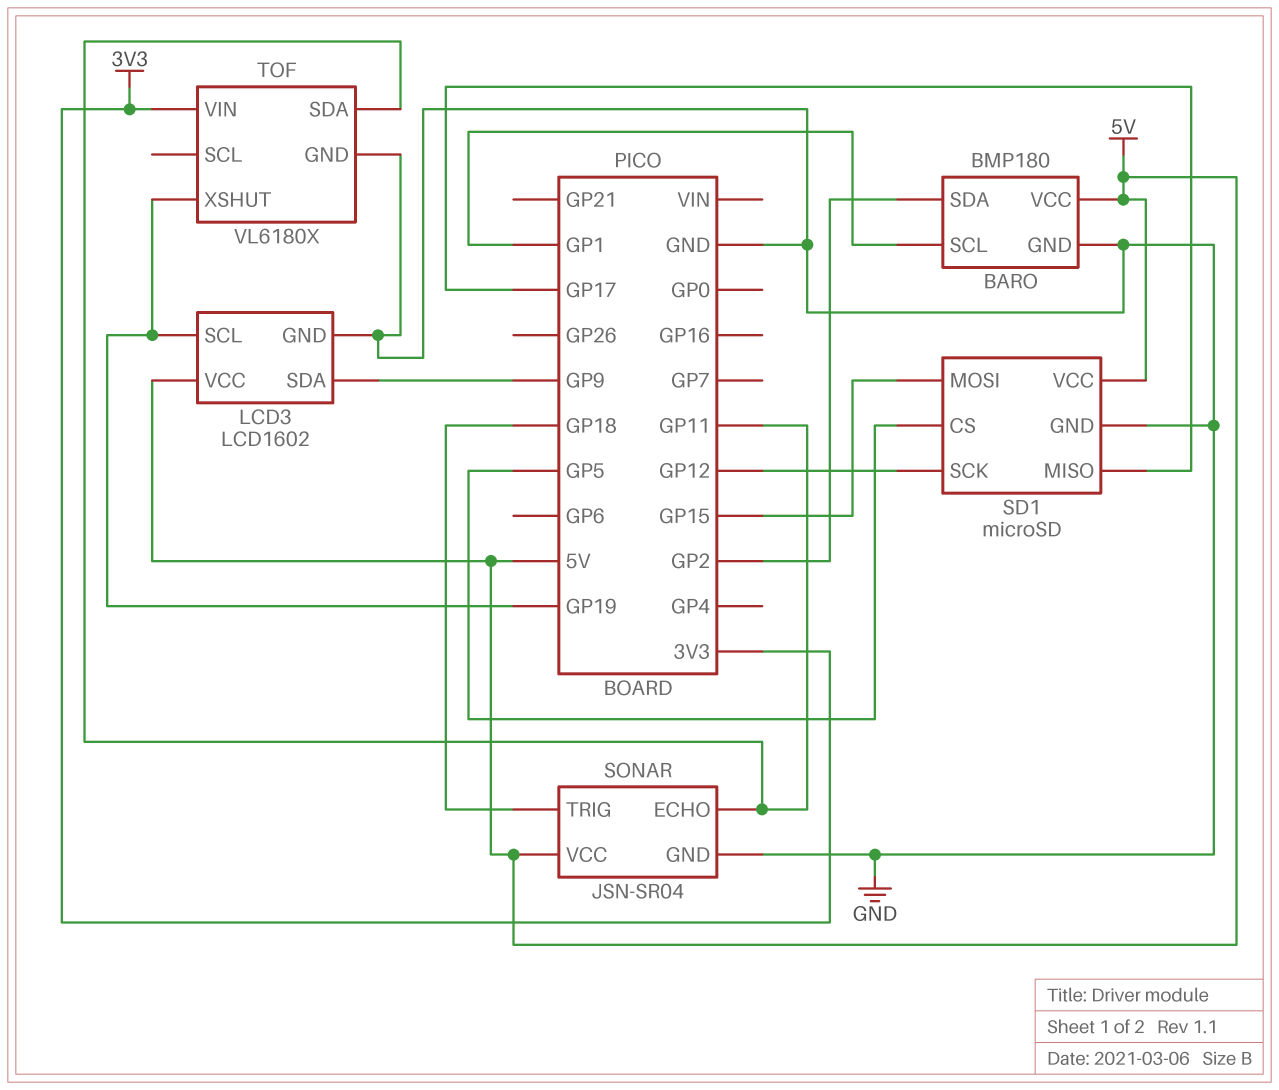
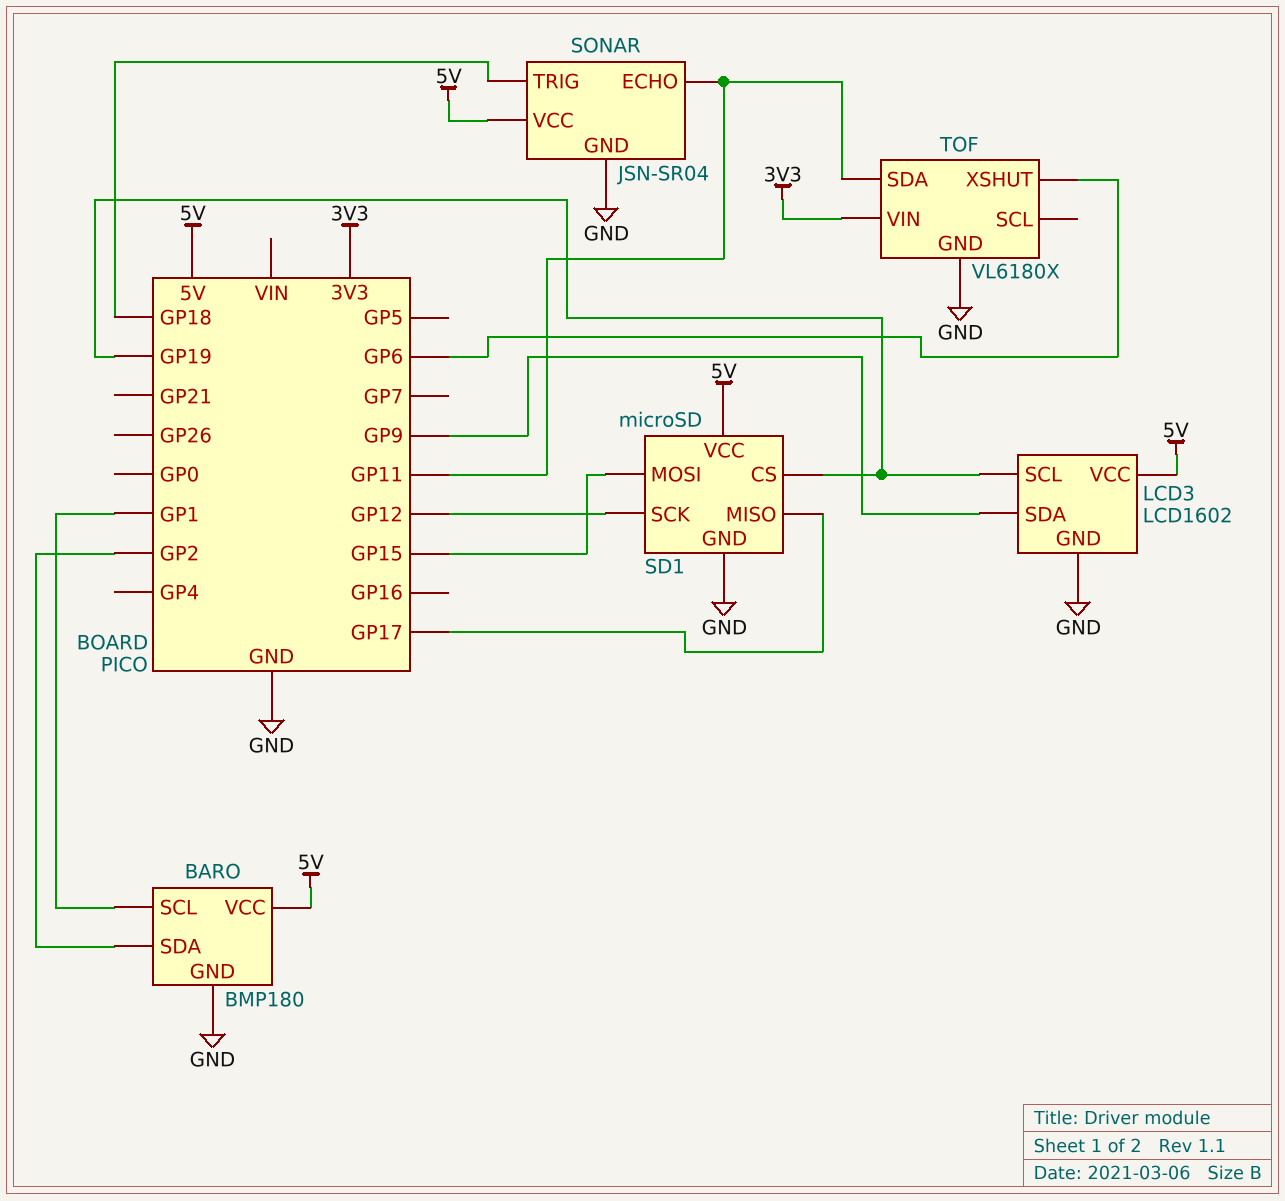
SD1 pin CS: GP5 -> GP19
TOF pin XSHUT: GP19 -> GP6

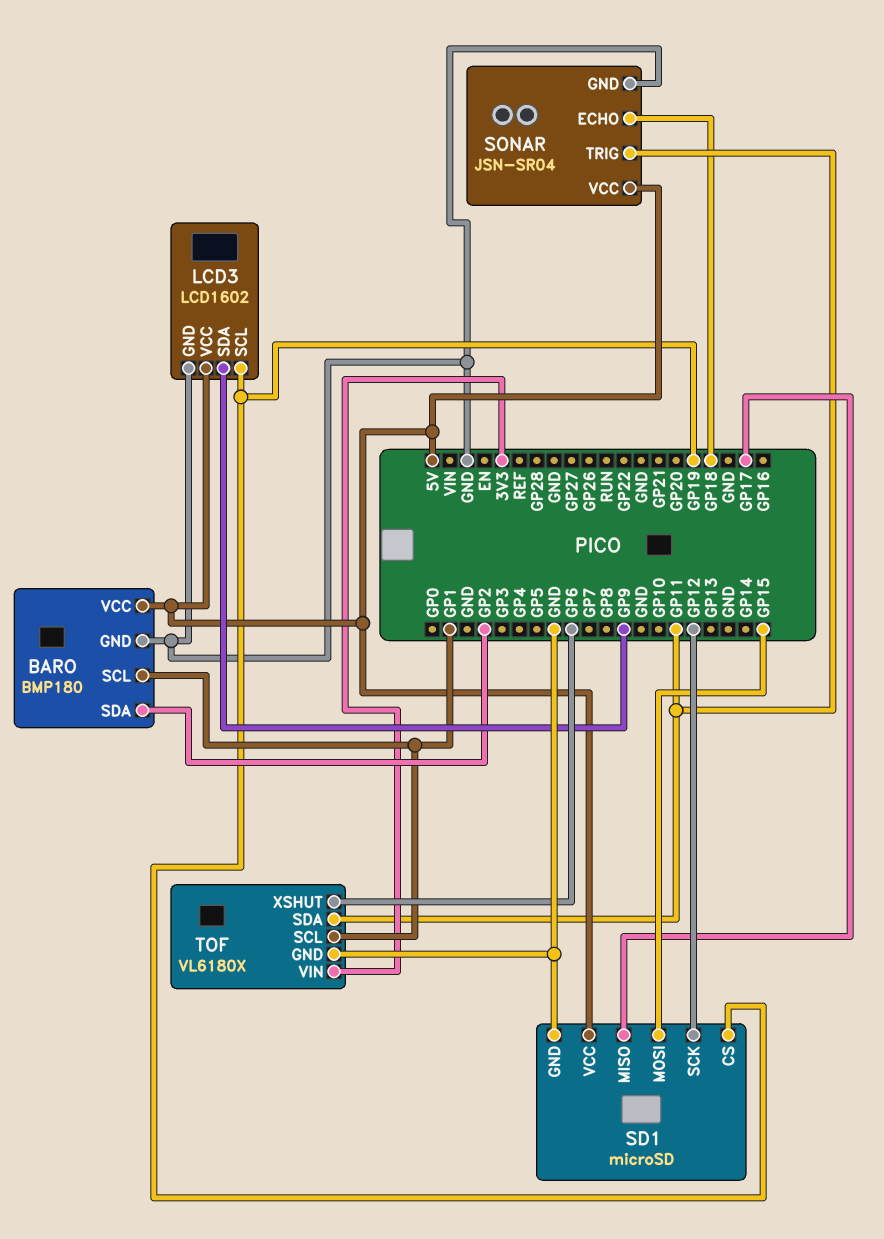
SONAR pin ECHO: GP11 -> GP18
SONAR pin TRIG: GP18 -> GP11
TOF pin SCL: none -> GP1

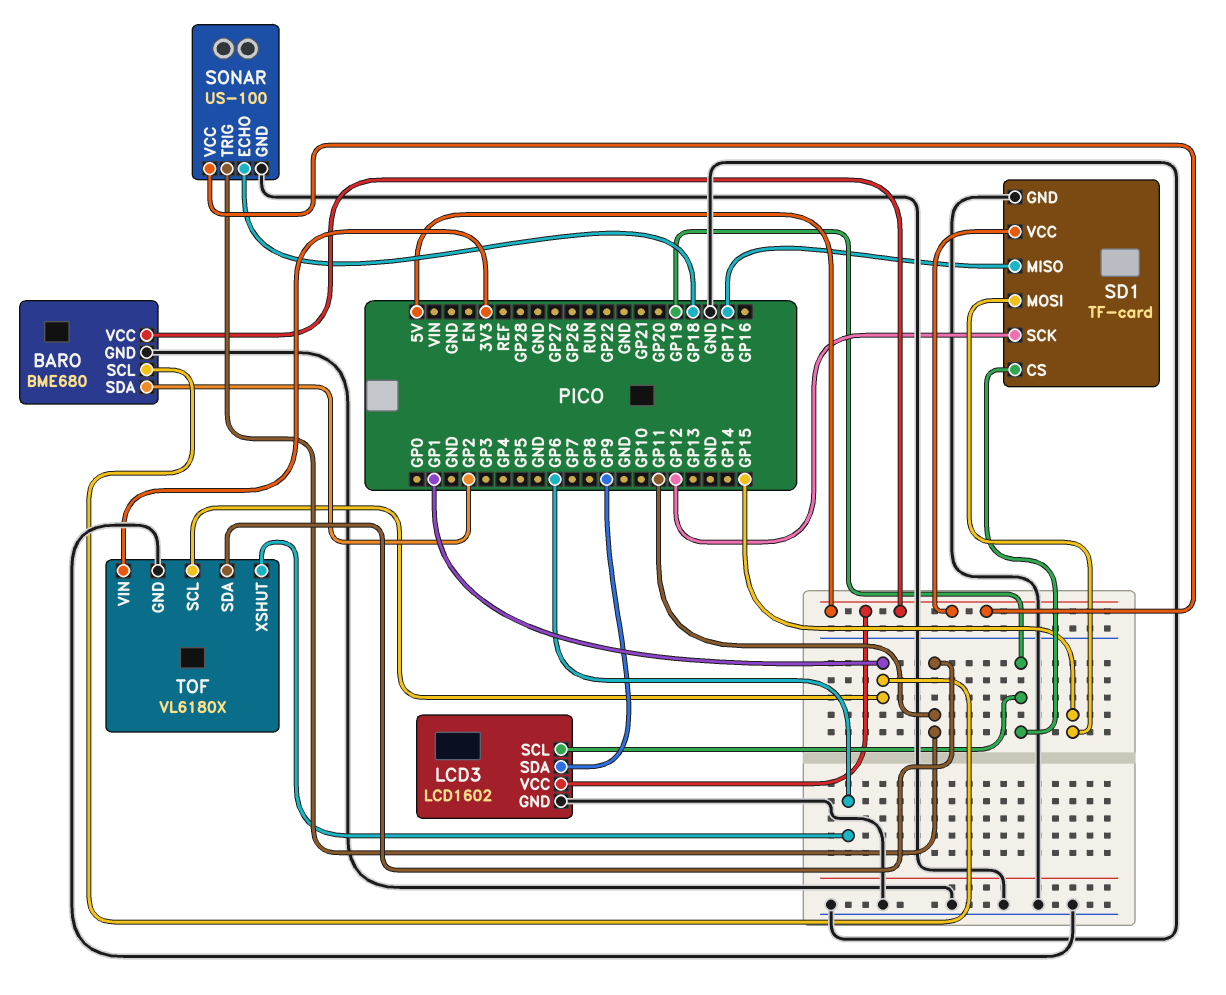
BARO: BMP180 -> BME680
SD1: microSD -> TF-card
SONAR: JSN-SR04 -> US-100

